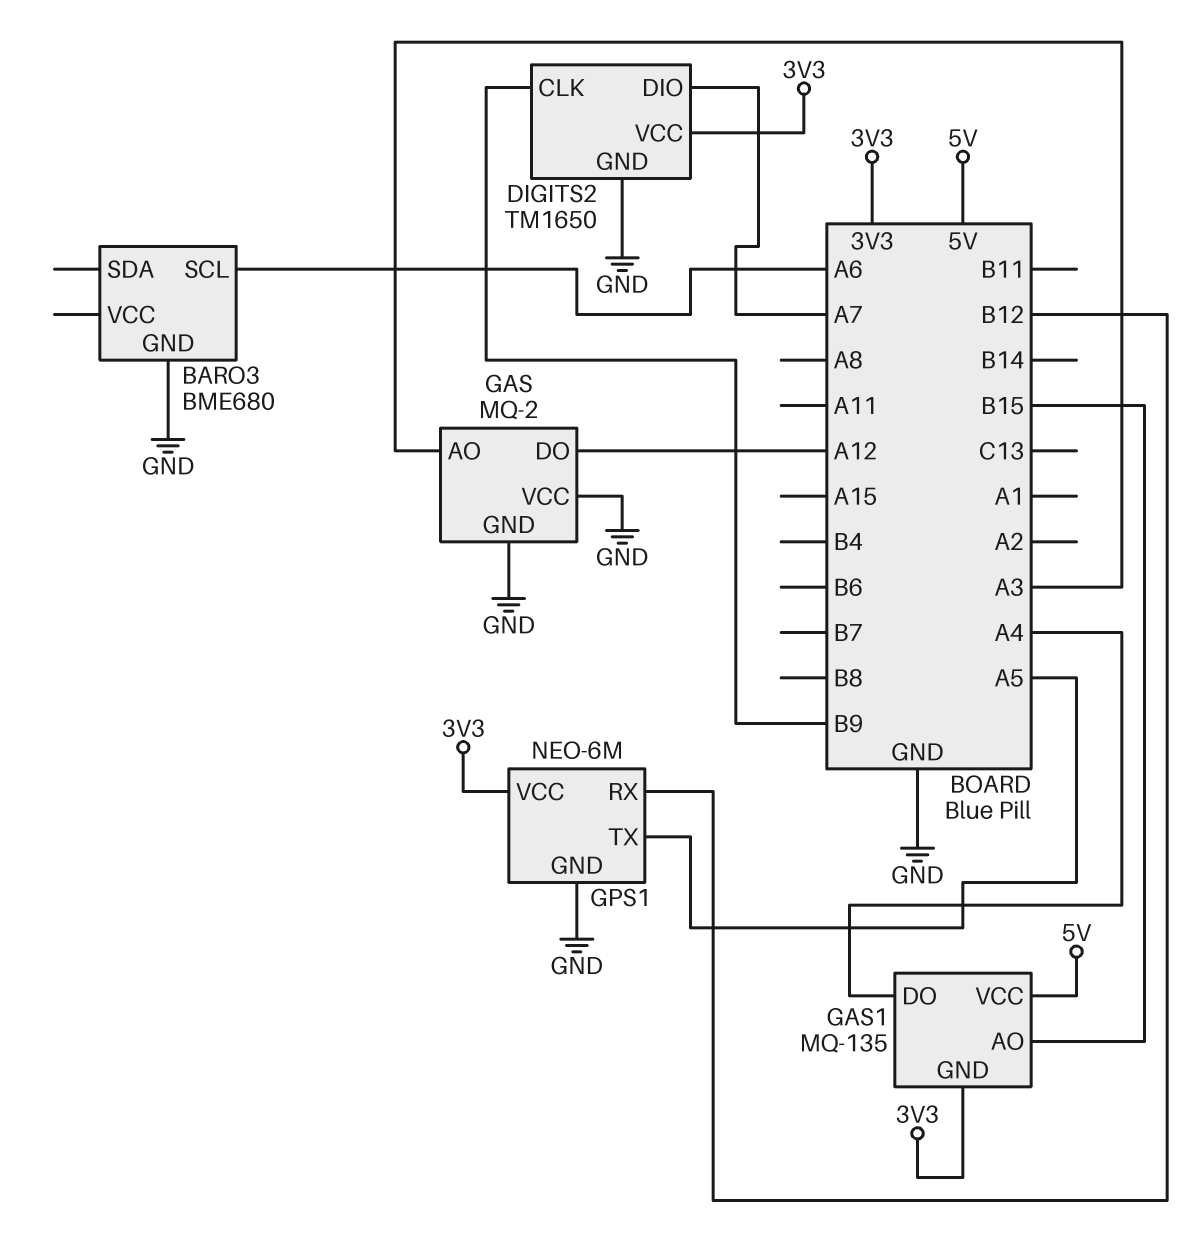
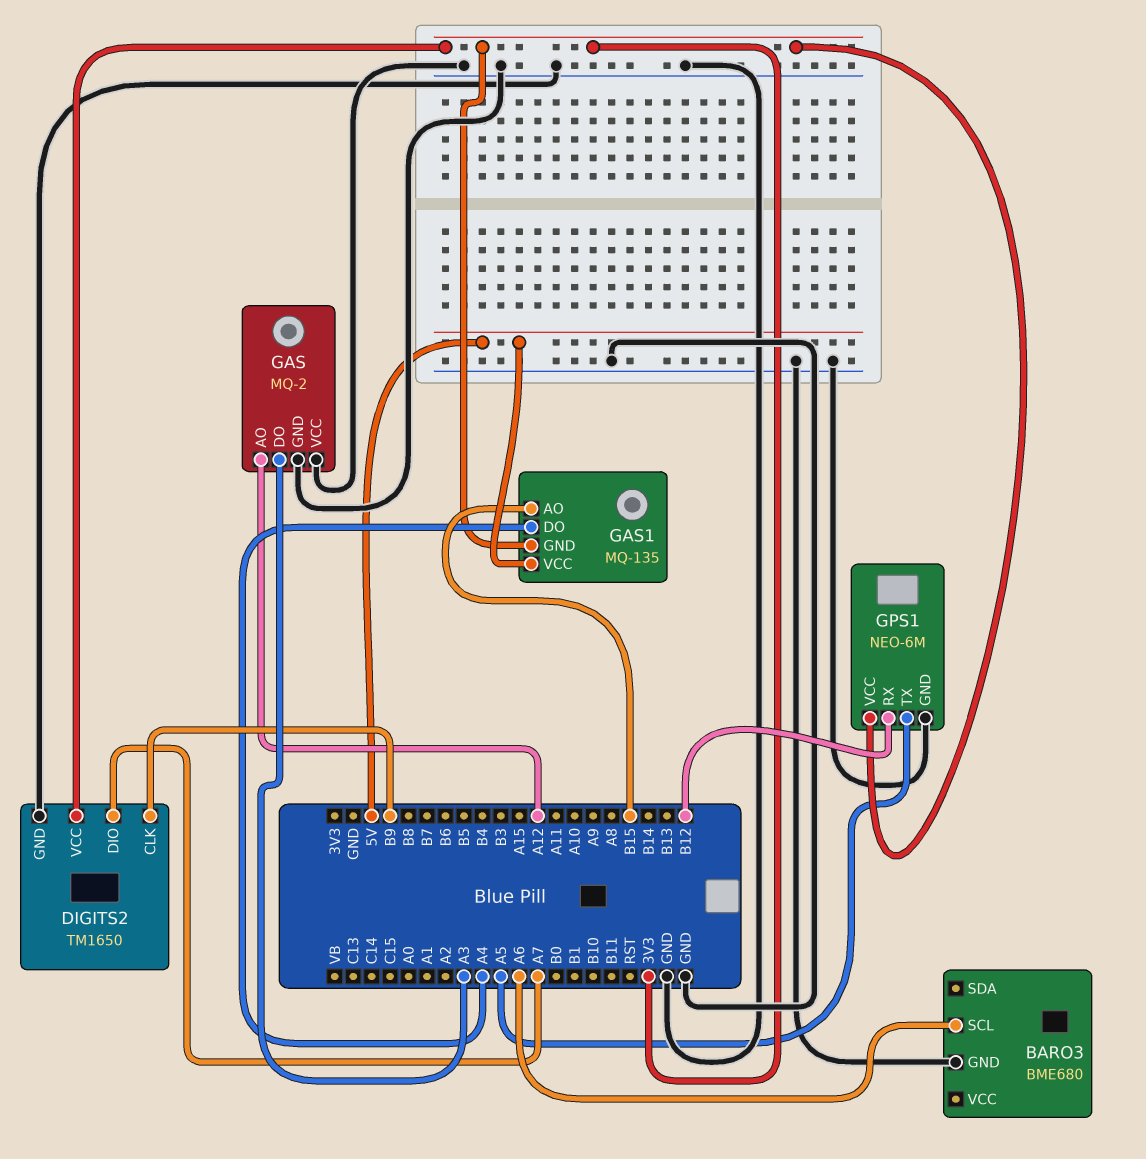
GAS pin AO: A3 -> A12
GAS pin DO: A12 -> A3

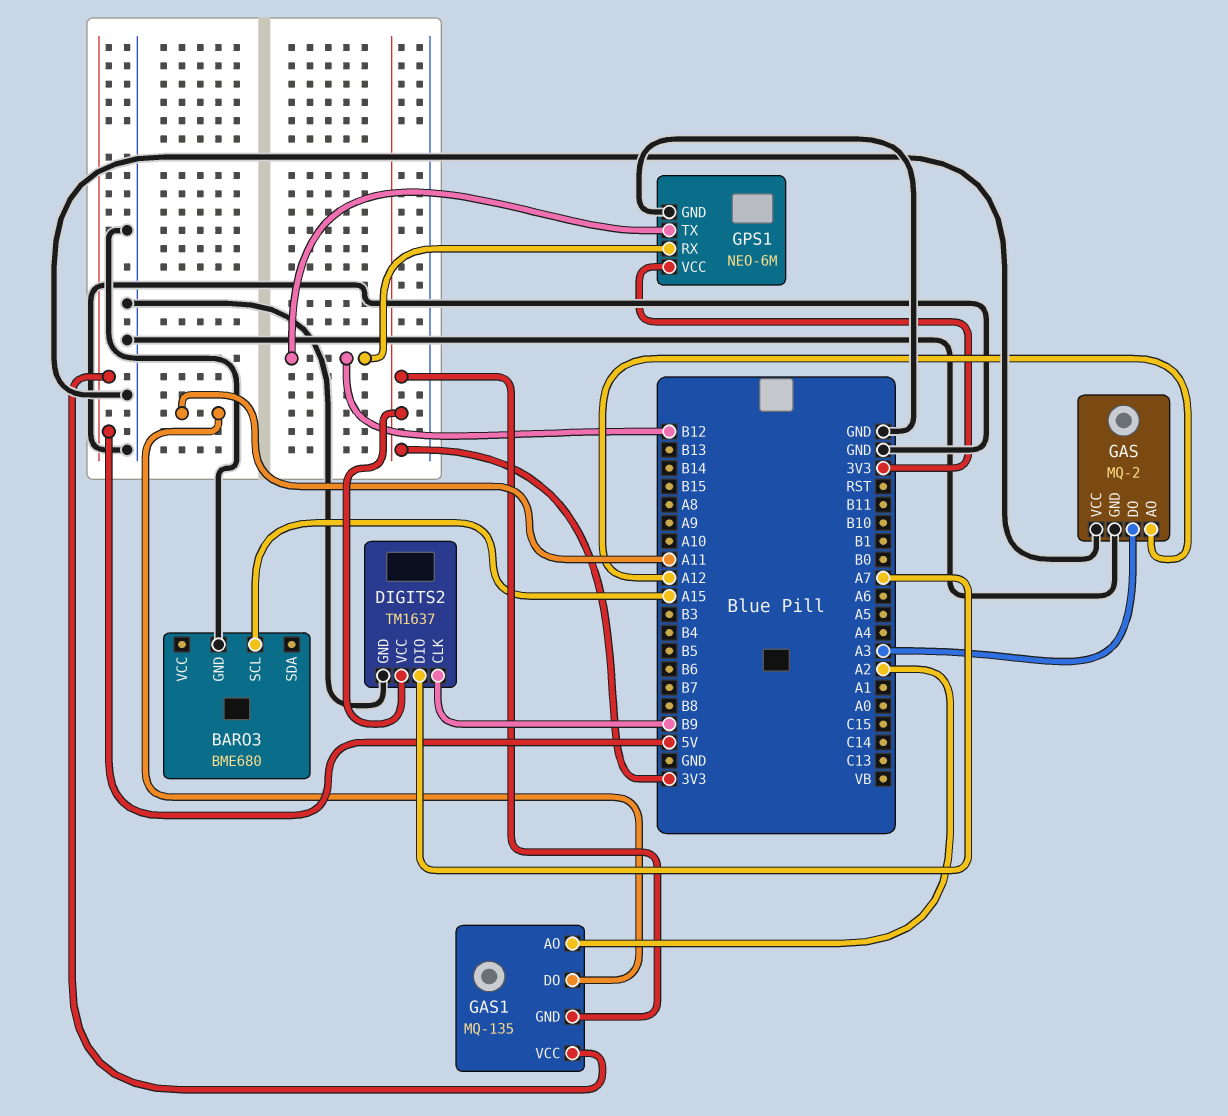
BARO3 pin SCL: A6 -> A15
DIGITS2: TM1650 -> TM1637
GAS1 pin AO: B15 -> A2
GAS1 pin DO: A4 -> A11
GPS1 pin TX: A5 -> B12

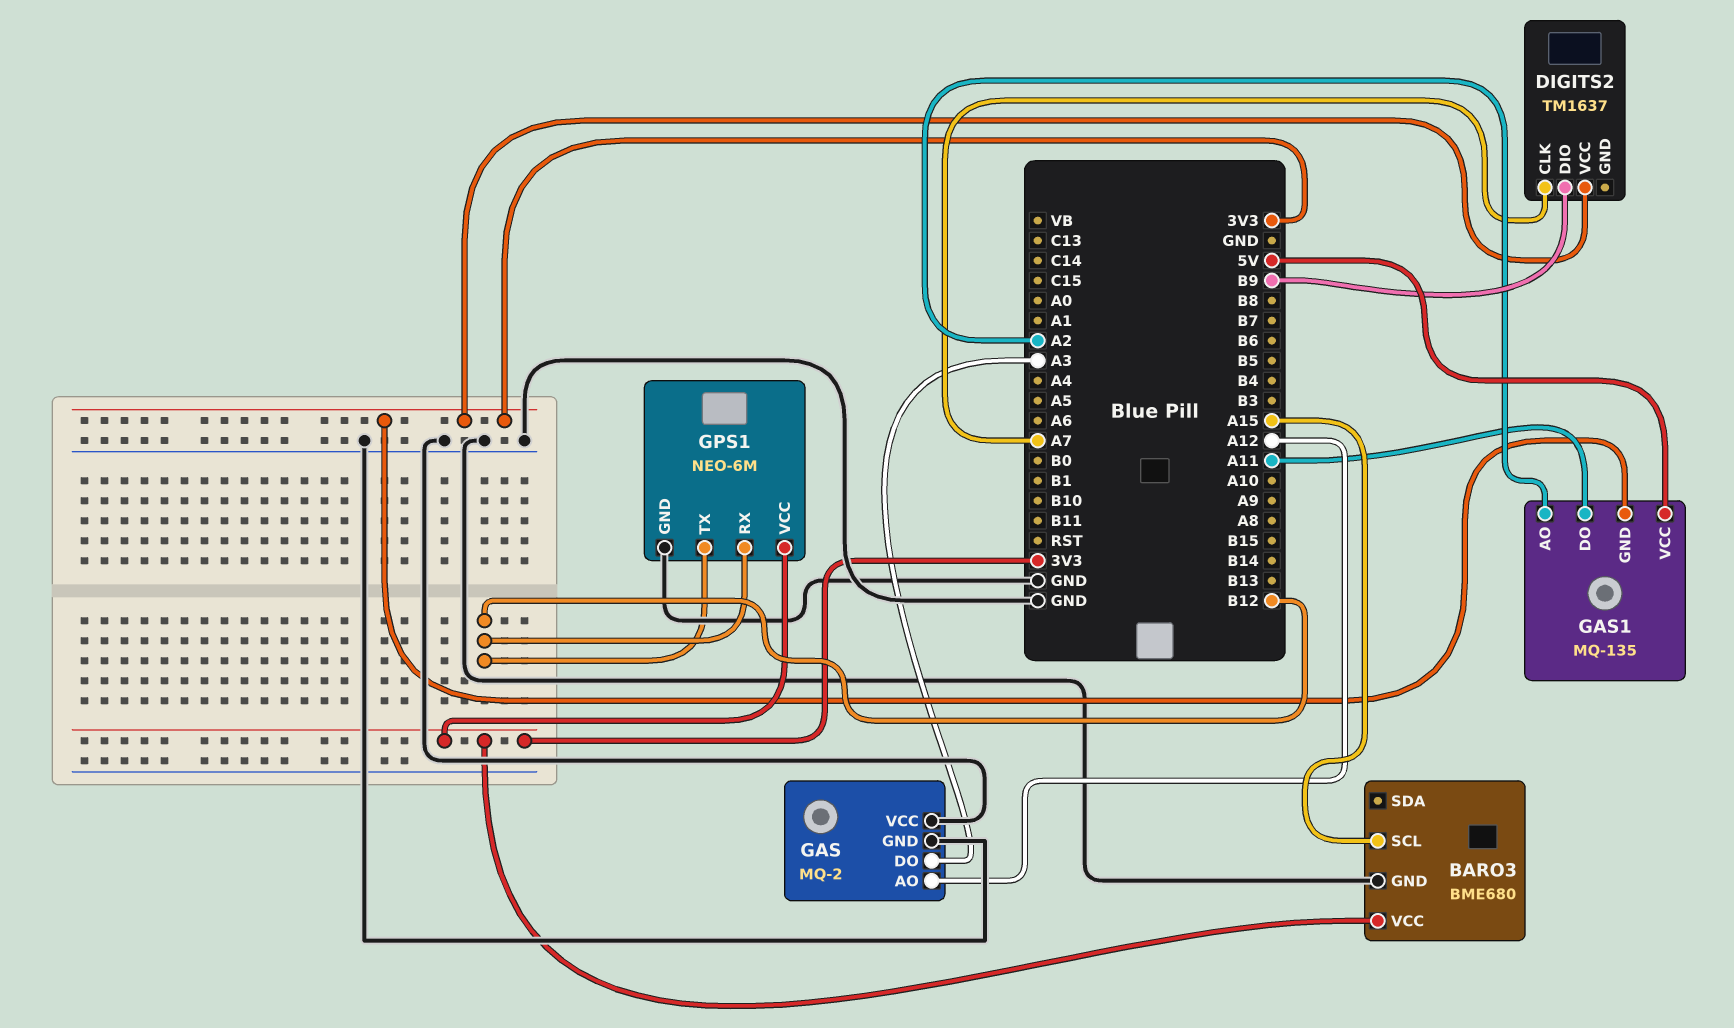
BARO3 pin VCC: none -> 3V3
DIGITS2 pin CLK: B9 -> A7
DIGITS2 pin DIO: A7 -> B9
DIGITS2 pin GND: GND -> none

